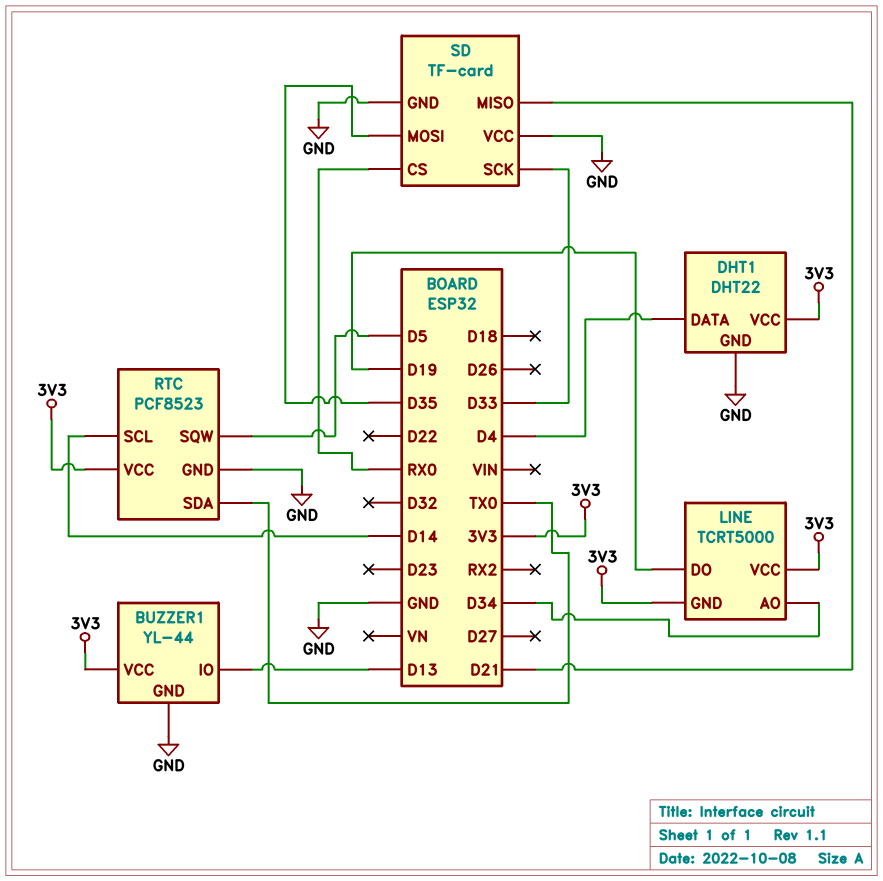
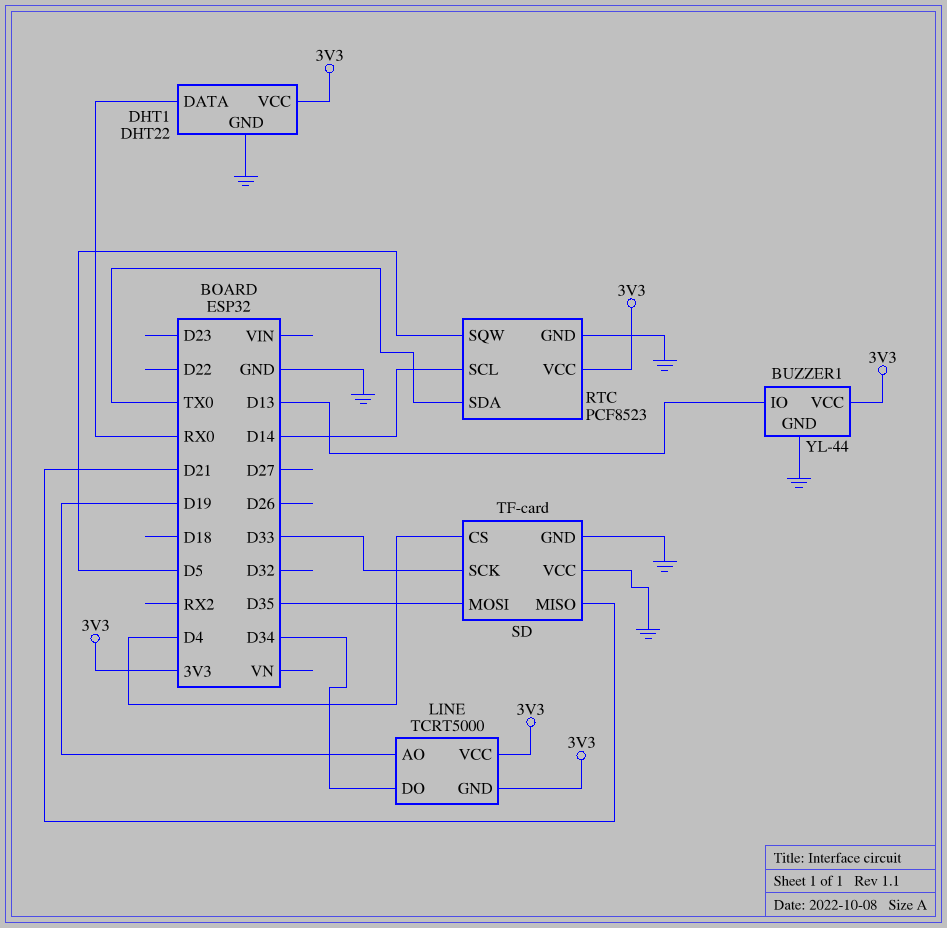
DHT1 pin DATA: D4 -> RX0
LINE pin AO: D34 -> D19
LINE pin DO: D19 -> D34
SD pin CS: RX0 -> D4

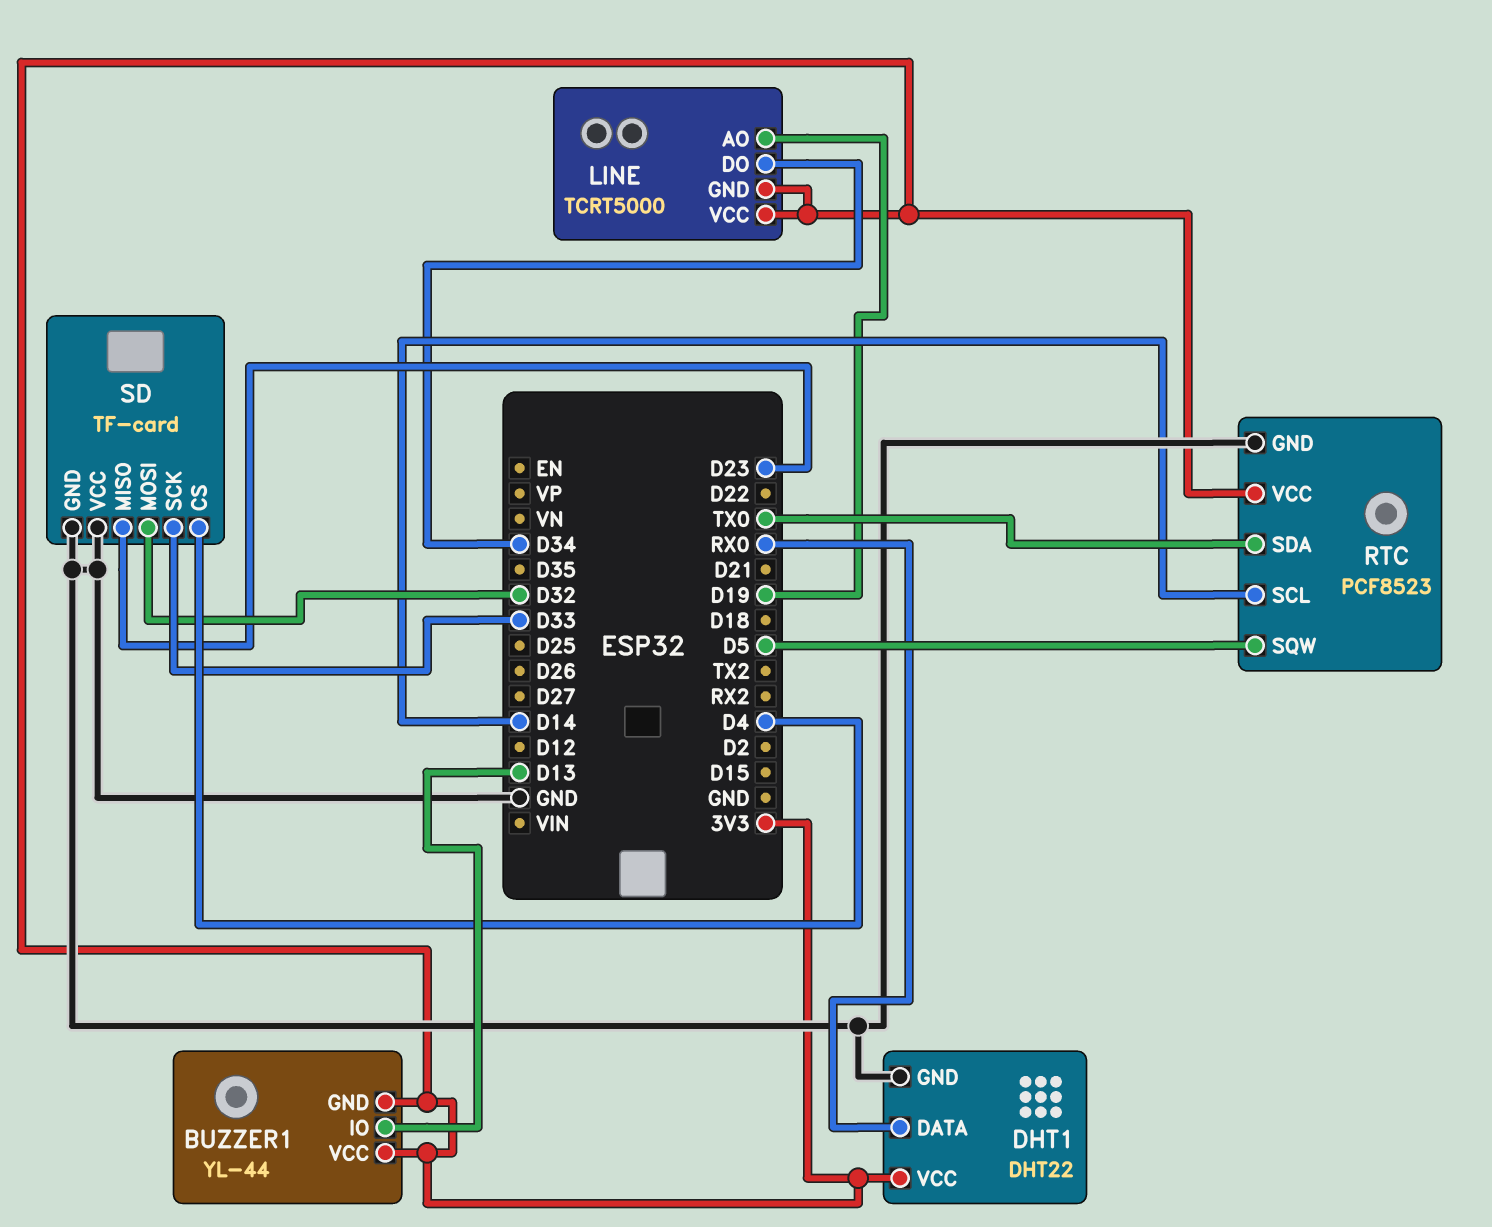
BUZZER1 pin GND: GND -> 3V3
SD pin MISO: D21 -> D23
SD pin MOSI: D35 -> D32

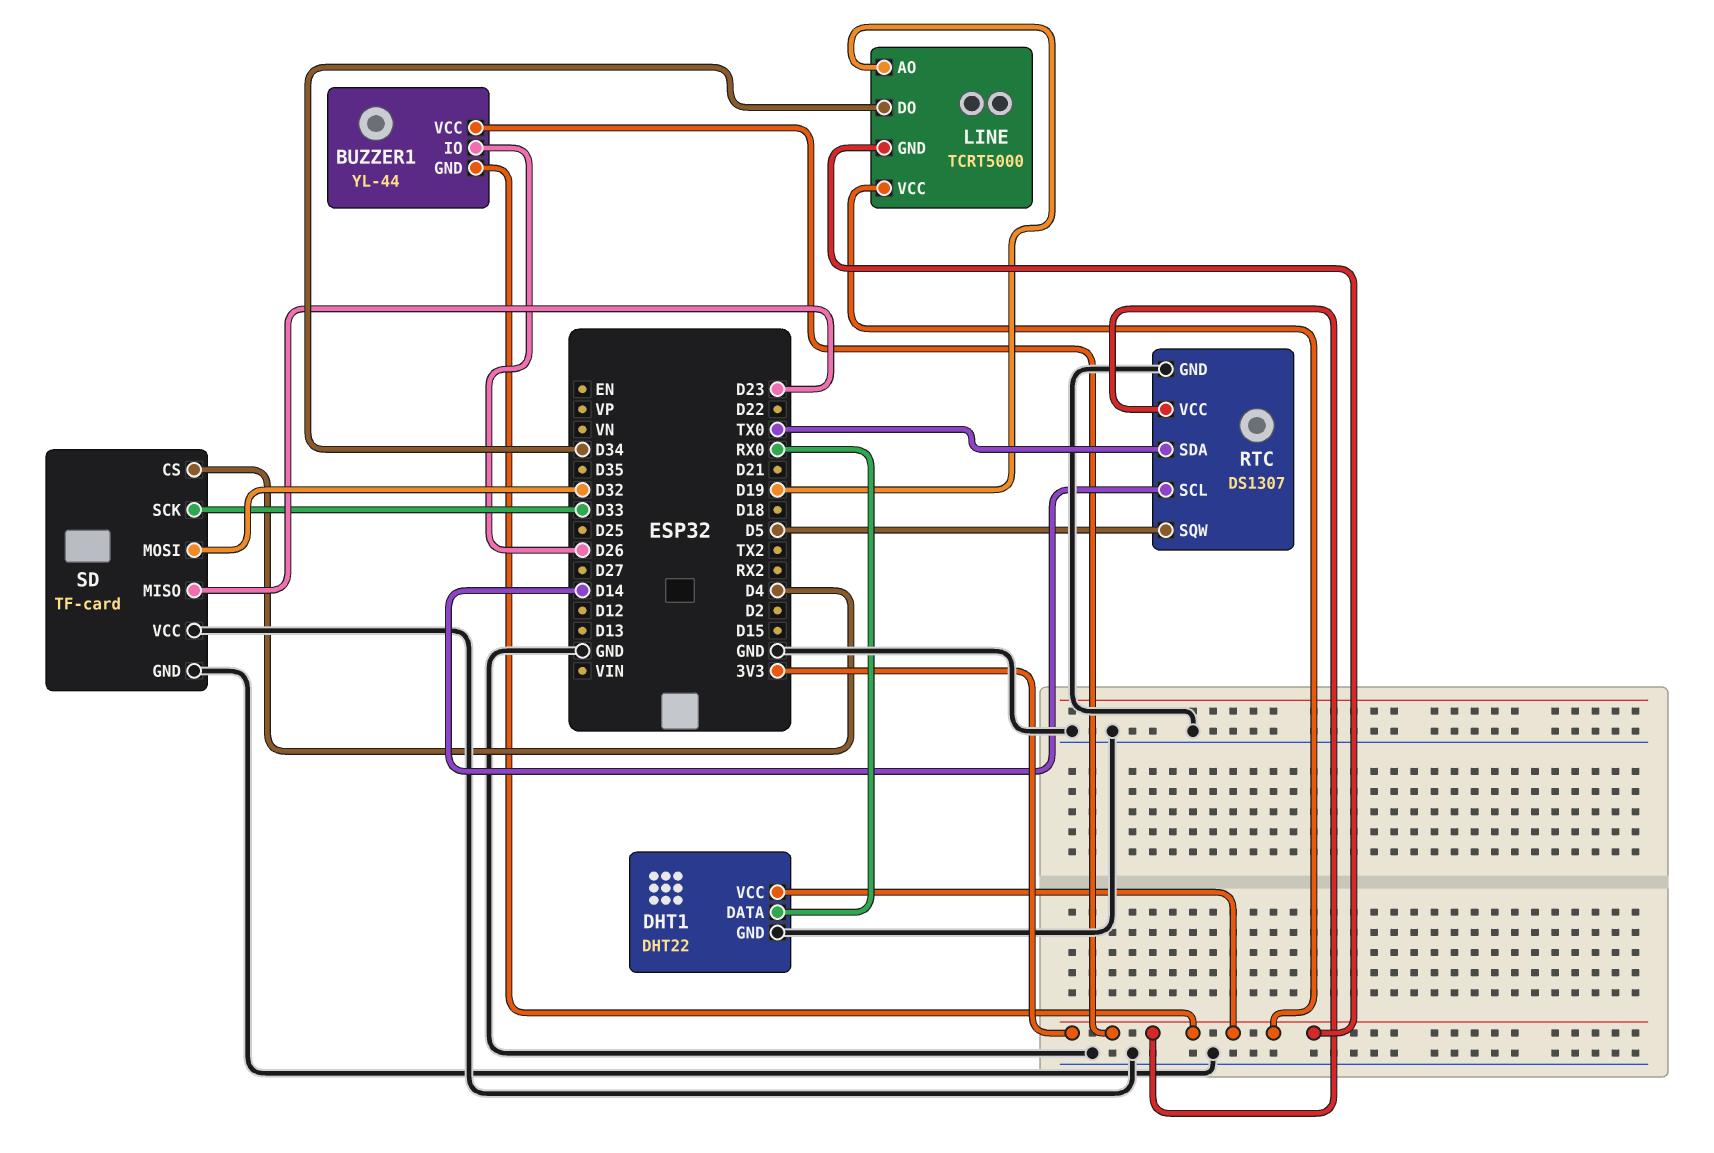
BUZZER1 pin IO: D13 -> D26
RTC: PCF8523 -> DS1307

